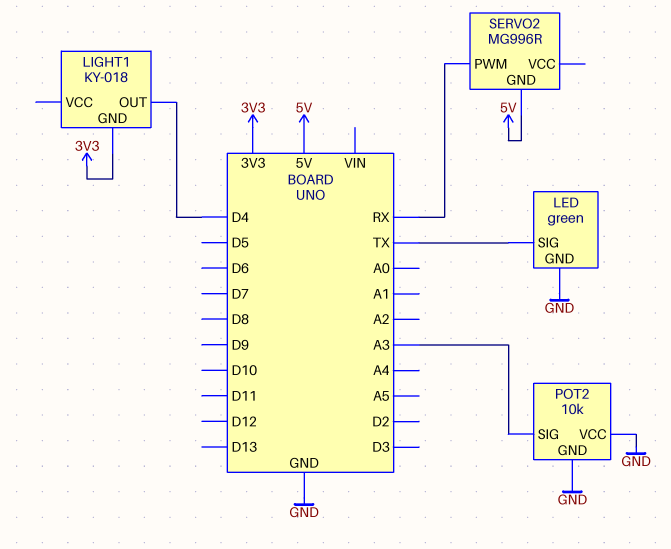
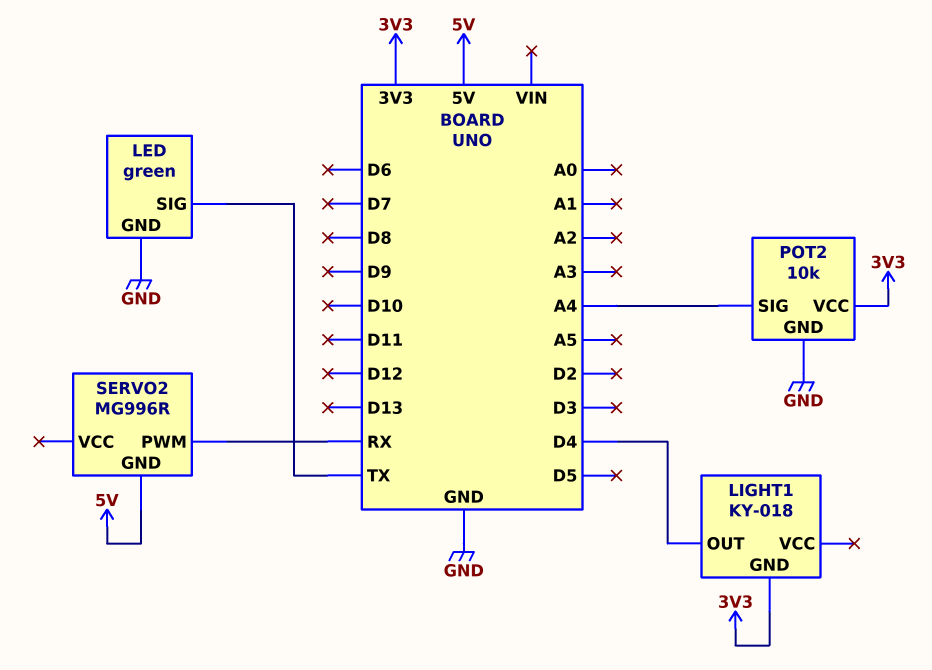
POT2 pin SIG: A3 -> A4
POT2 pin VCC: GND -> 3V3

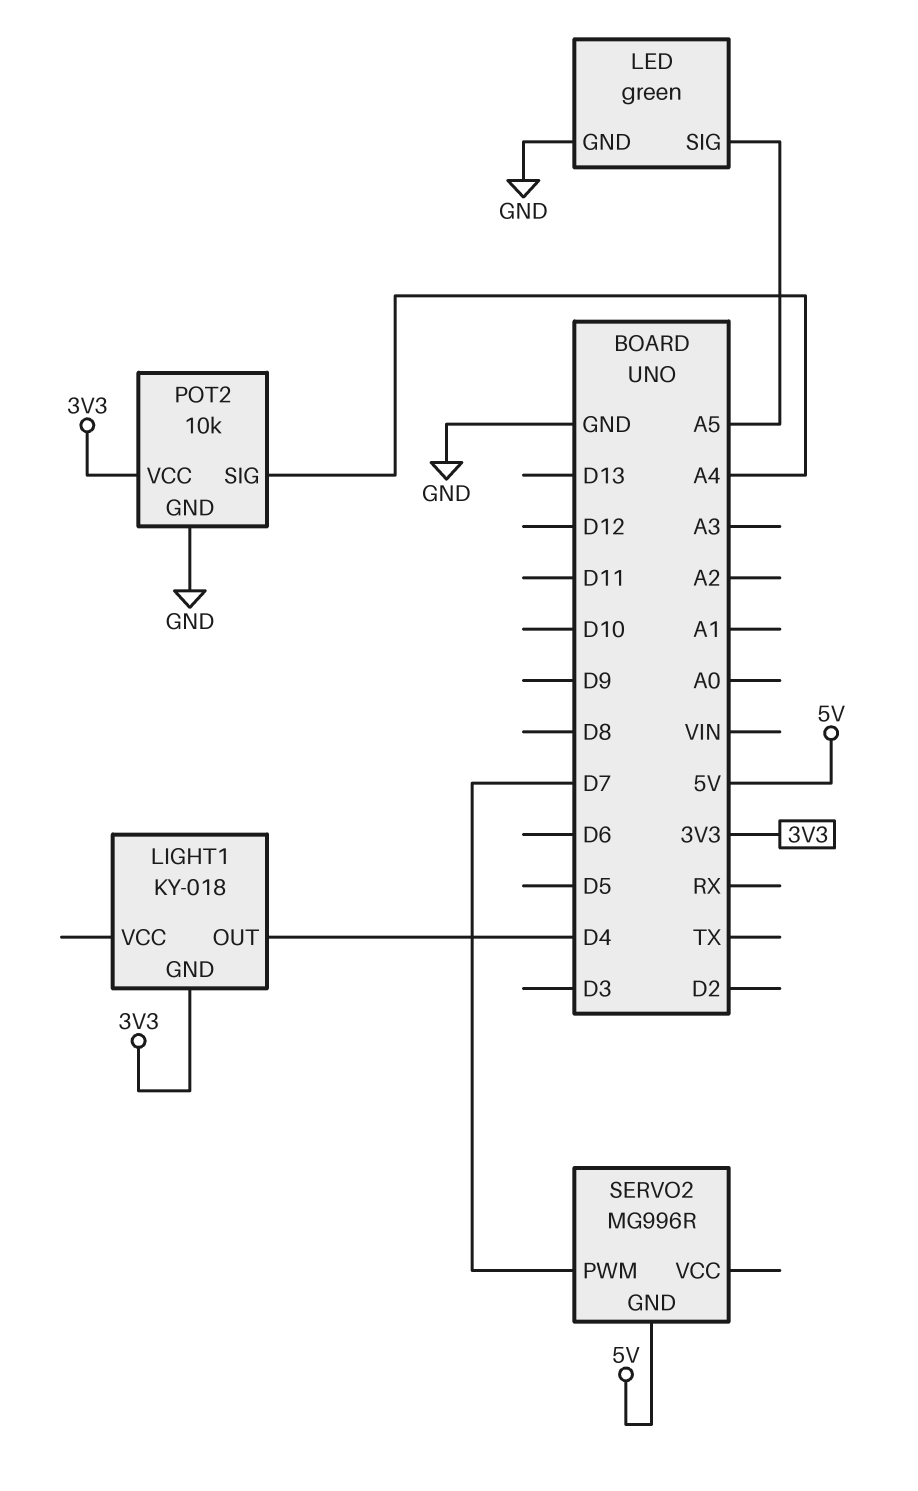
LED pin SIG: TX -> A5
SERVO2 pin PWM: RX -> D7

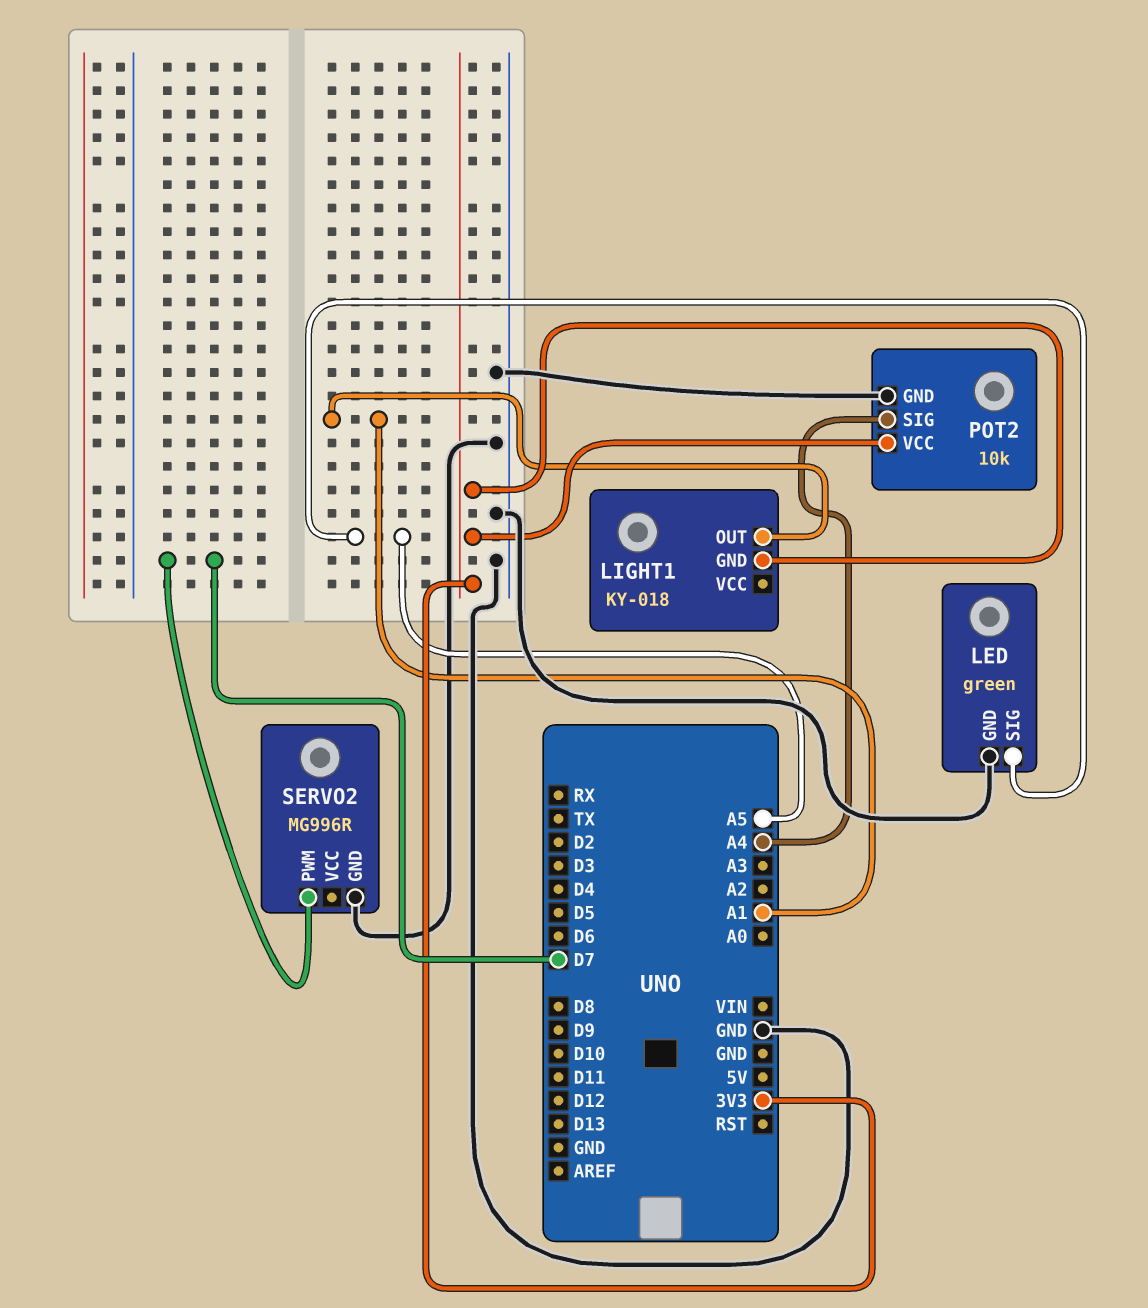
LIGHT1 pin OUT: D4 -> A1
SERVO2 pin GND: 5V -> GND

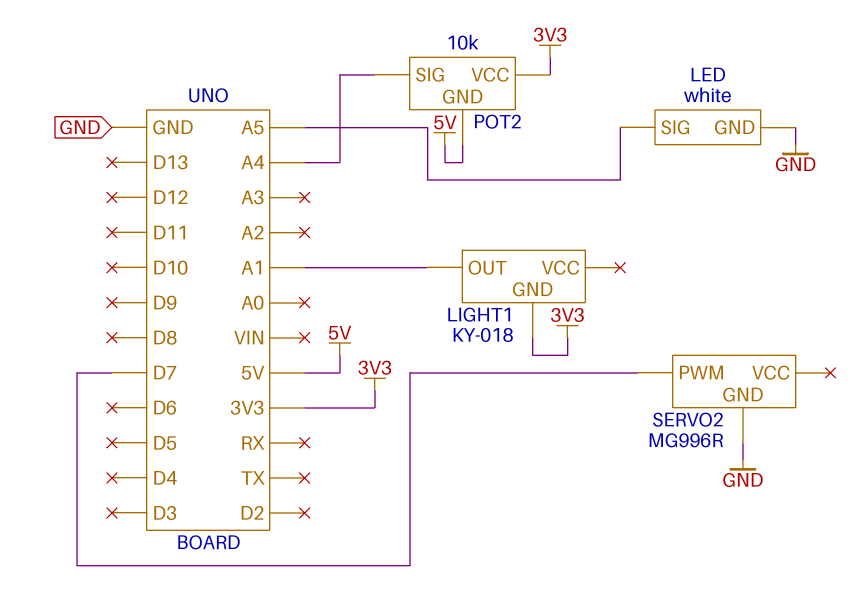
LED: green -> white
POT2 pin GND: GND -> 5V

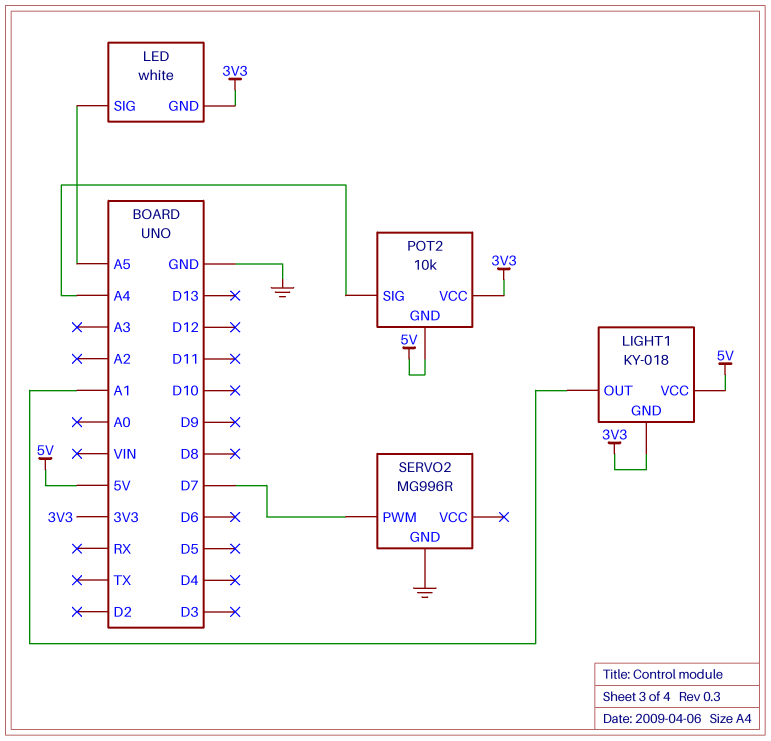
LED pin GND: GND -> 3V3
LIGHT1 pin VCC: none -> 5V

